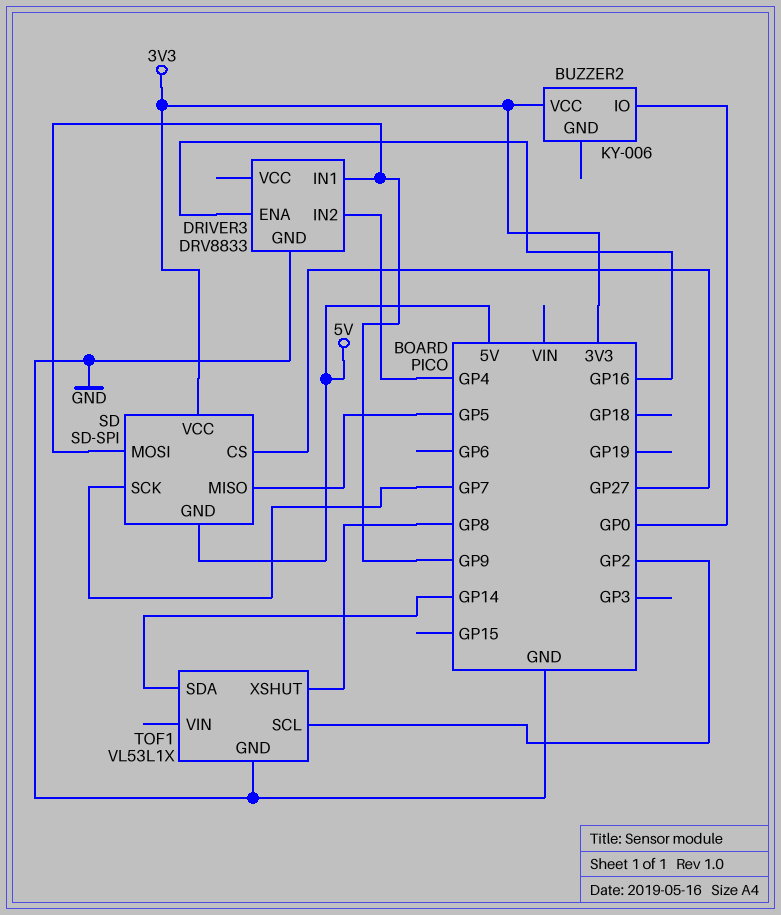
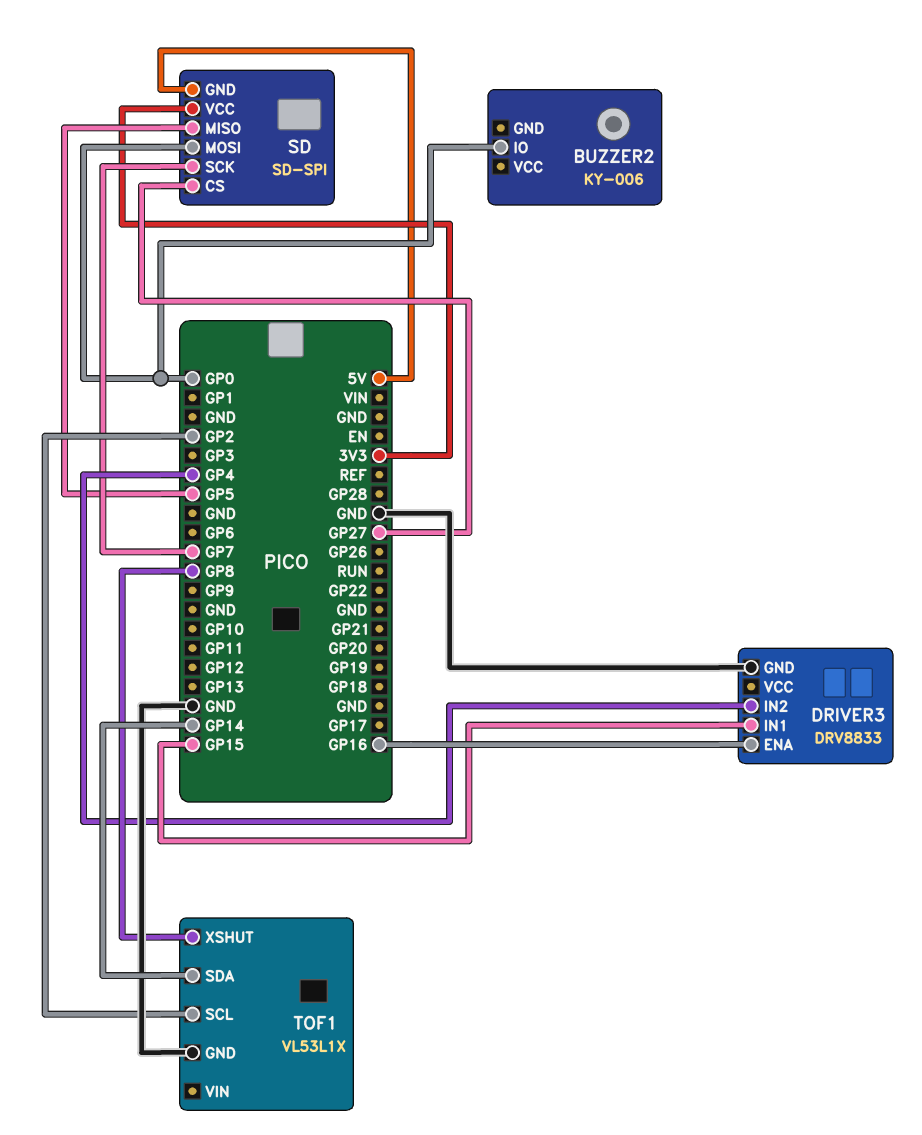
BUZZER2 pin VCC: 3V3 -> none
DRIVER3 pin IN1: GP9 -> GP15
SD pin MOSI: GP9 -> GP0

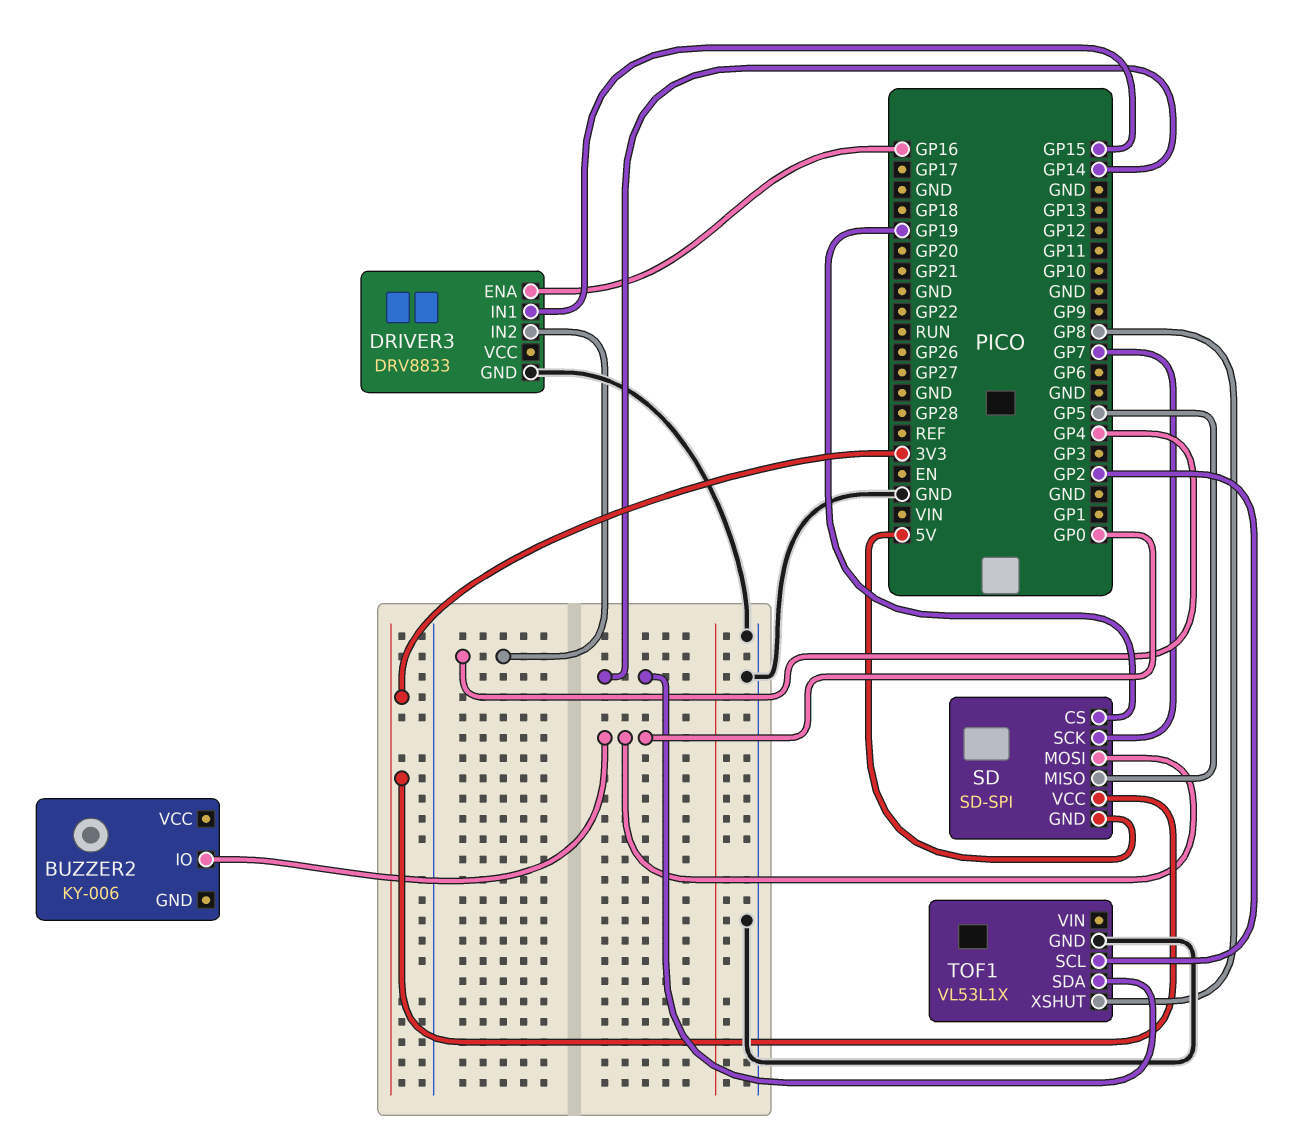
SD pin CS: GP27 -> GP19

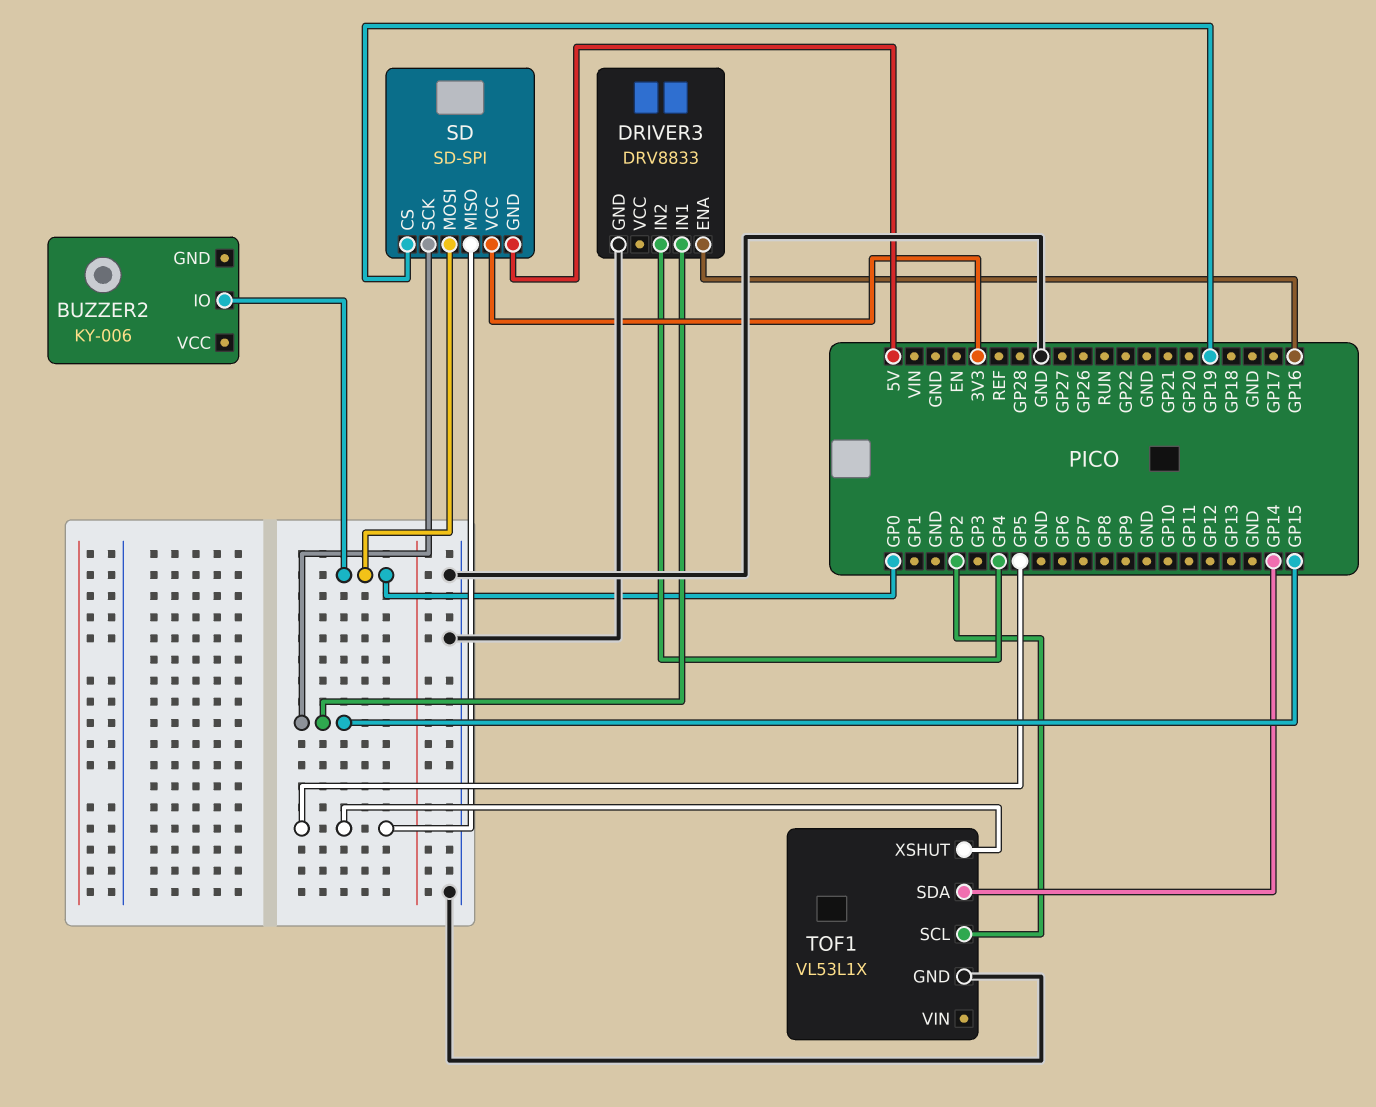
SD pin SCK: GP7 -> GP15
TOF1 pin XSHUT: GP8 -> GP5

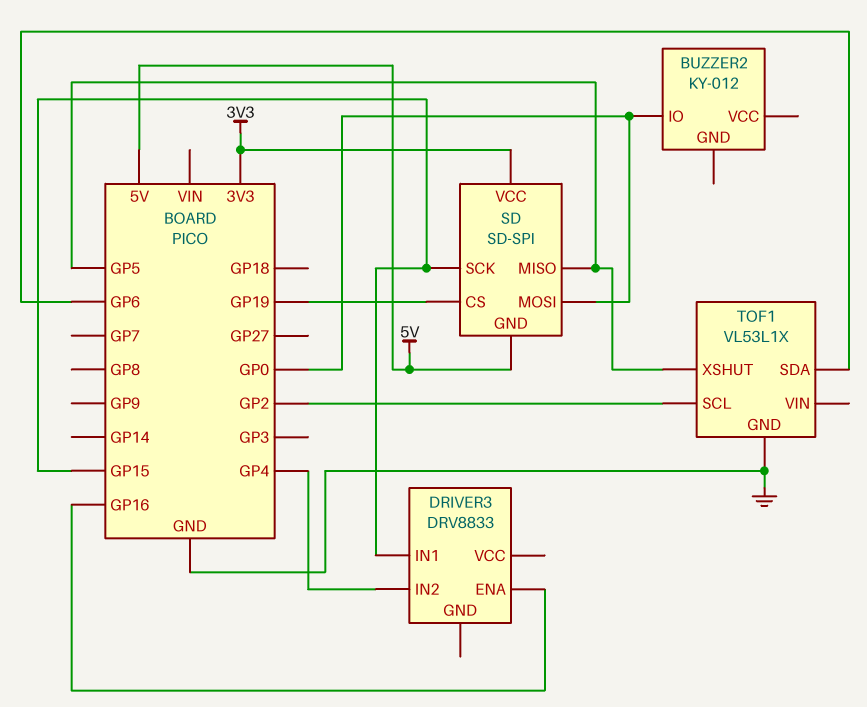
BUZZER2: KY-006 -> KY-012
DRIVER3 pin GND: GND -> none
TOF1 pin SDA: GP14 -> GP6

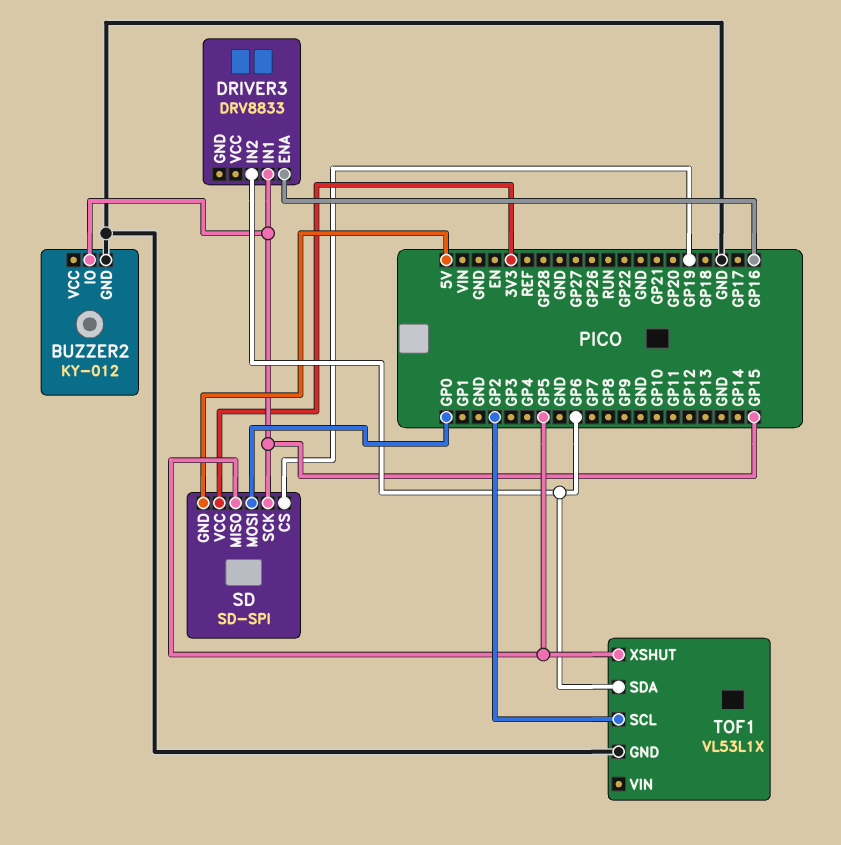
BUZZER2 pin GND: none -> GND
BUZZER2 pin IO: GP0 -> GP15
DRIVER3 pin IN2: GP4 -> GP6

